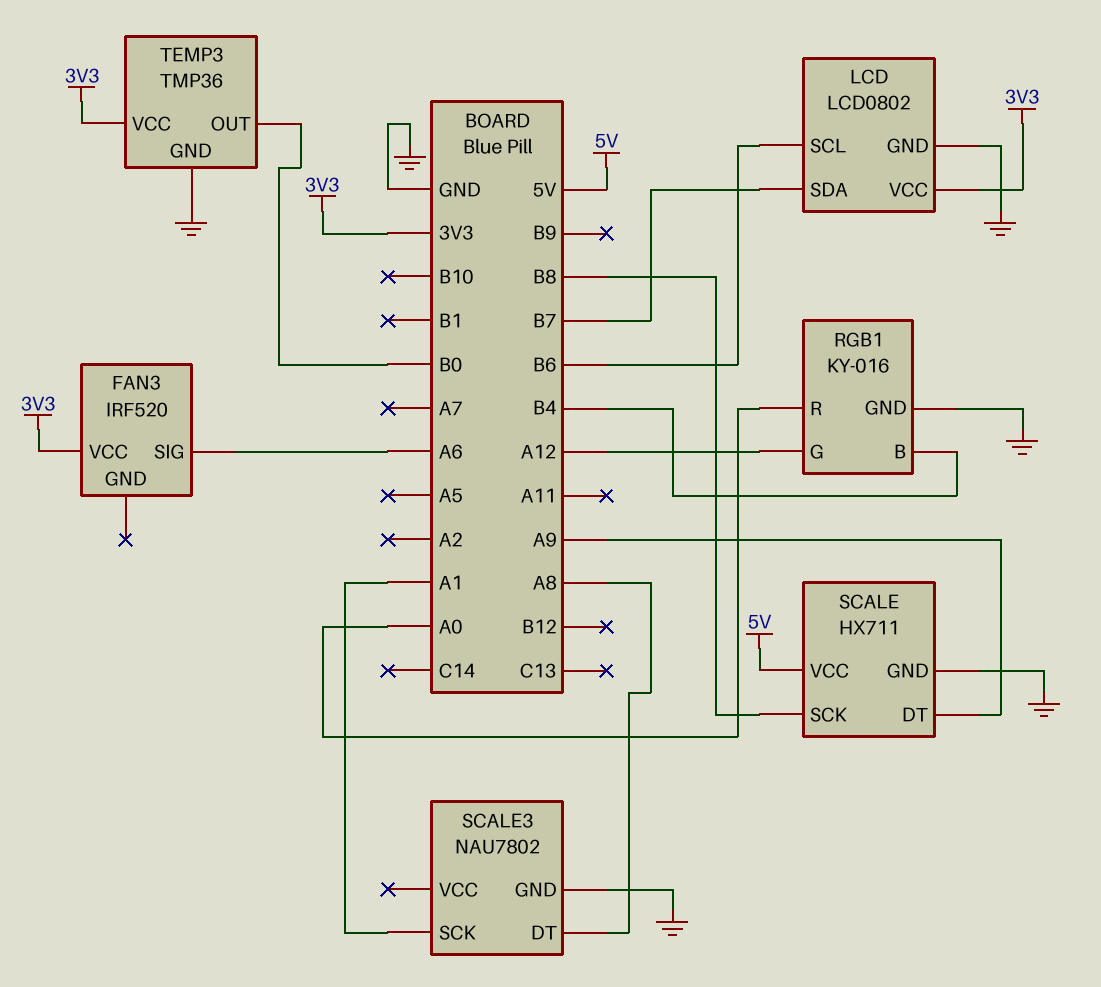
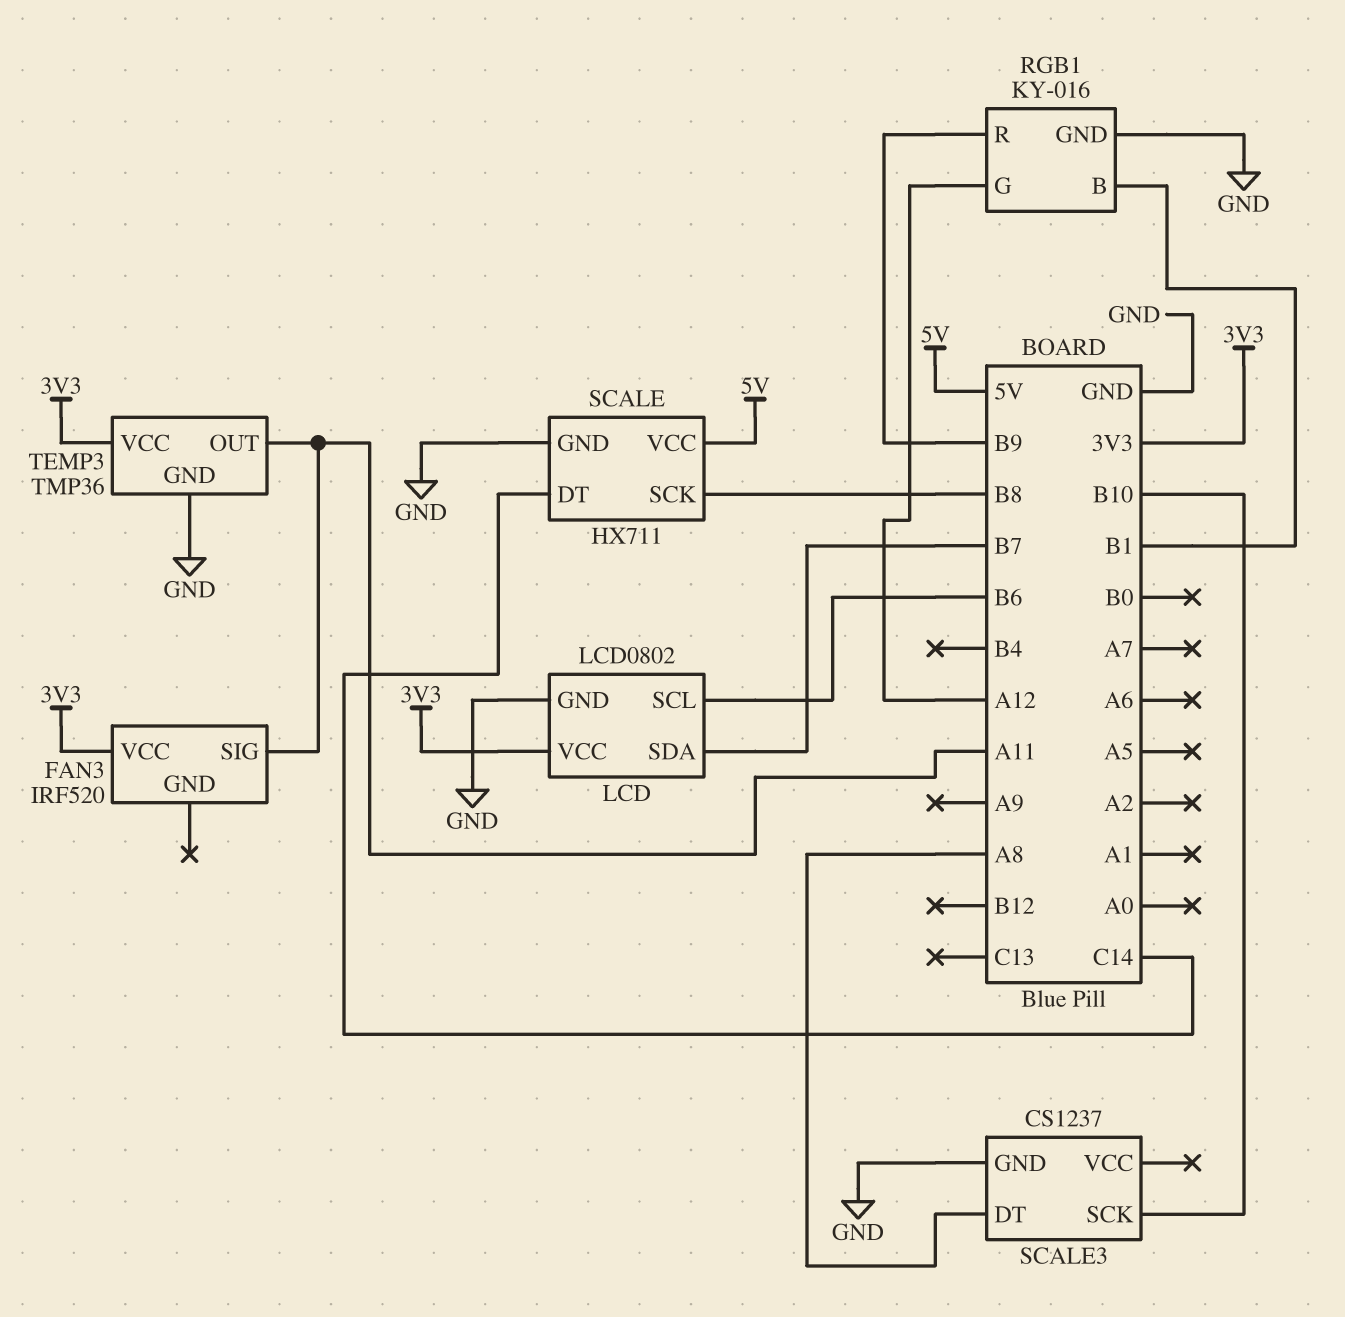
FAN3 pin SIG: A6 -> A11
RGB1 pin B: B4 -> B1
RGB1 pin R: A0 -> B9
SCALE pin DT: A9 -> C14
SCALE3: NAU7802 -> CS1237
SCALE3 pin SCK: A1 -> B10
TEMP3 pin OUT: B0 -> A11

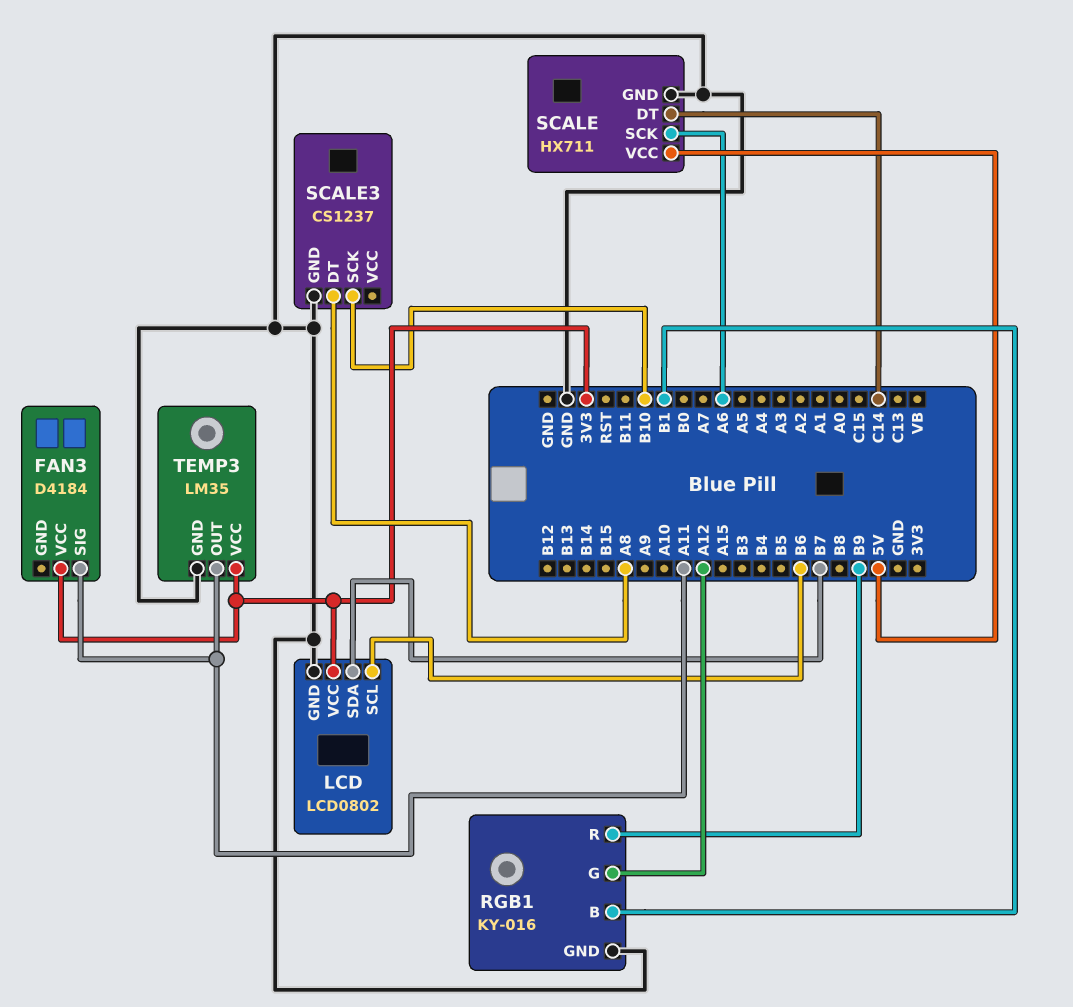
FAN3: IRF520 -> D4184
SCALE pin SCK: B8 -> A6
TEMP3: TMP36 -> LM35

